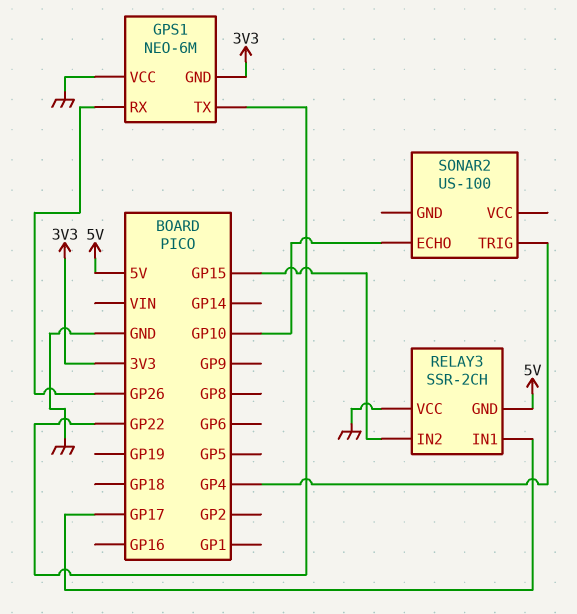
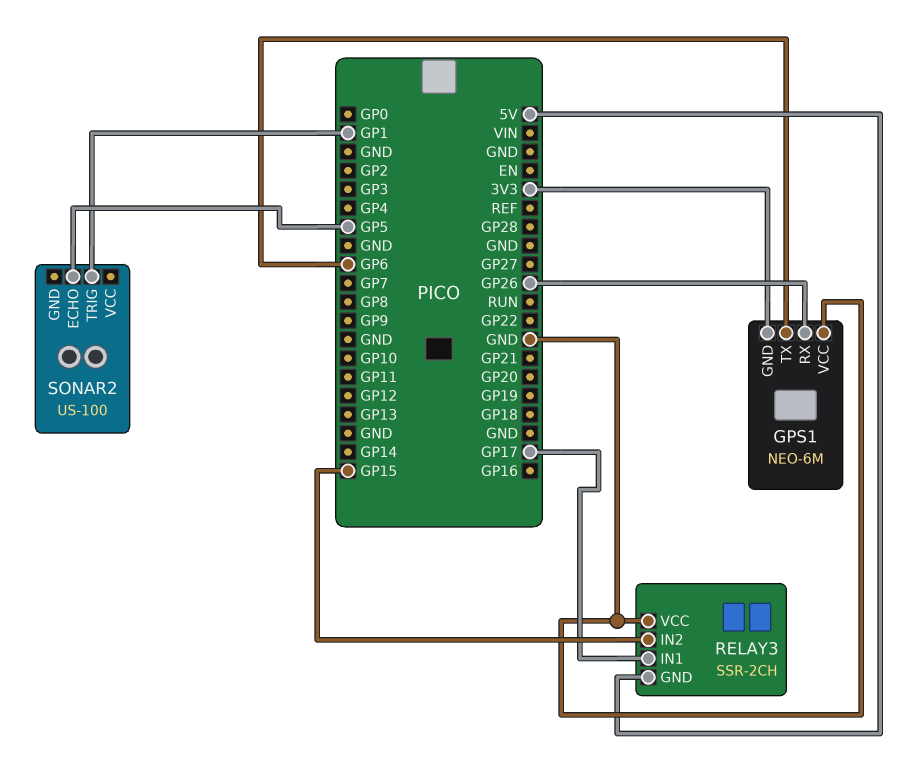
GPS1 pin TX: GP22 -> GP6
SONAR2 pin ECHO: GP10 -> GP5
SONAR2 pin TRIG: GP4 -> GP1

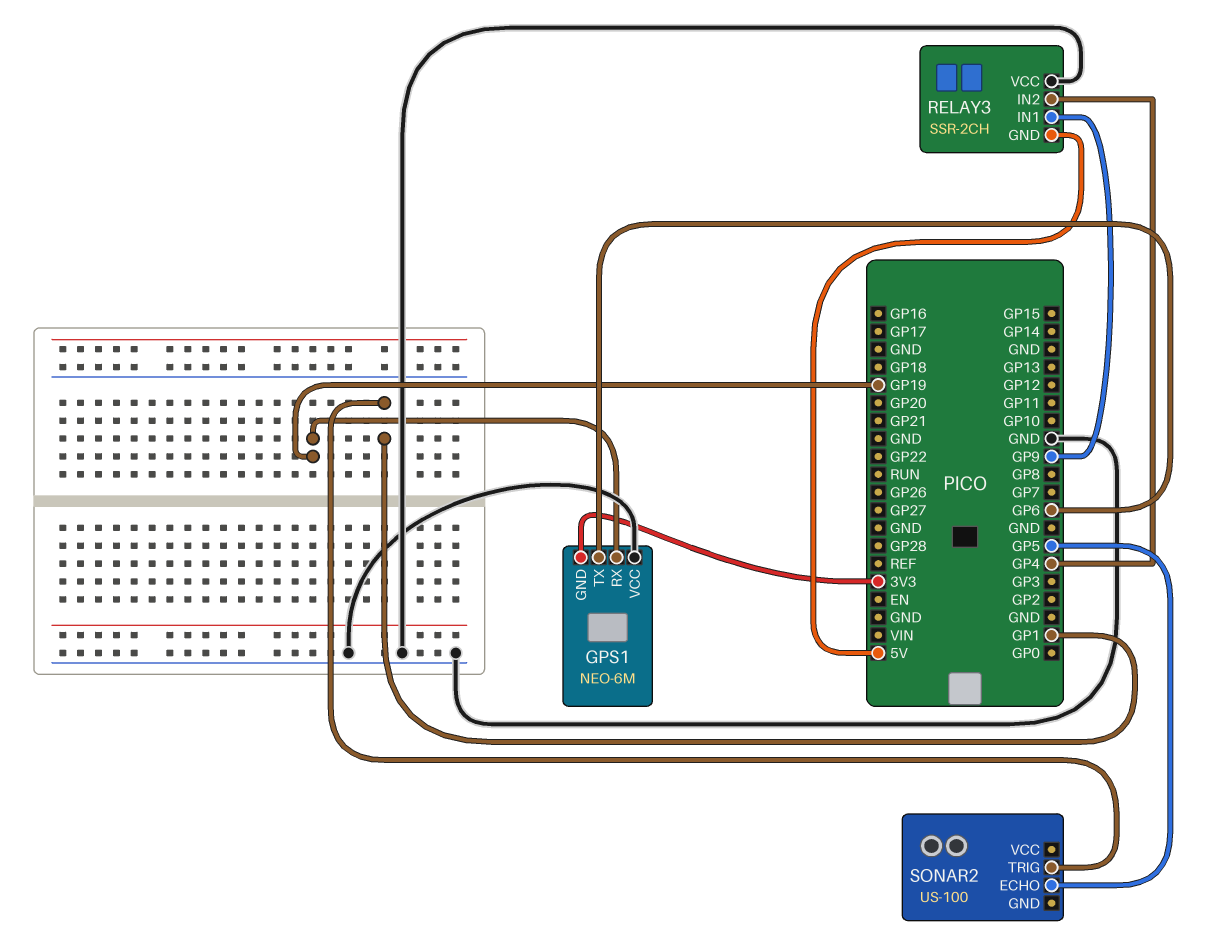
GPS1 pin RX: GP26 -> GP19
RELAY3 pin IN1: GP17 -> GP9
RELAY3 pin IN2: GP15 -> GP4

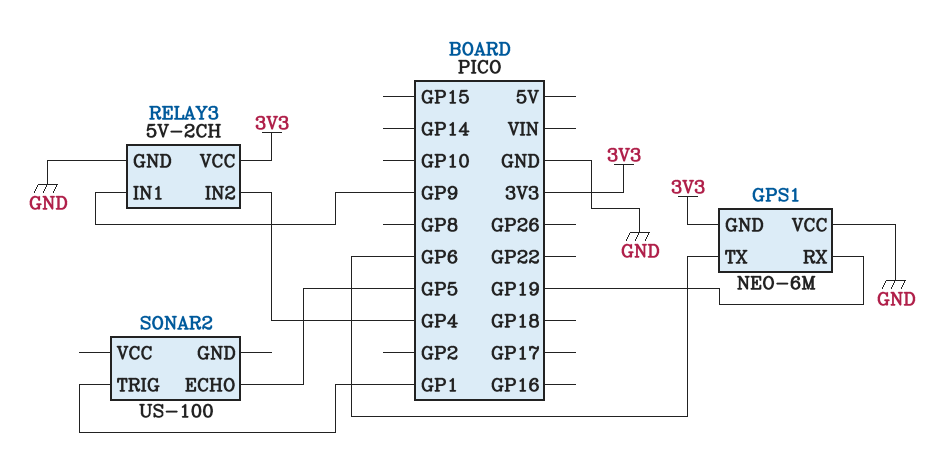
RELAY3: SSR-2CH -> 5V-2CH
RELAY3 pin GND: 5V -> GND
RELAY3 pin VCC: GND -> 3V3

